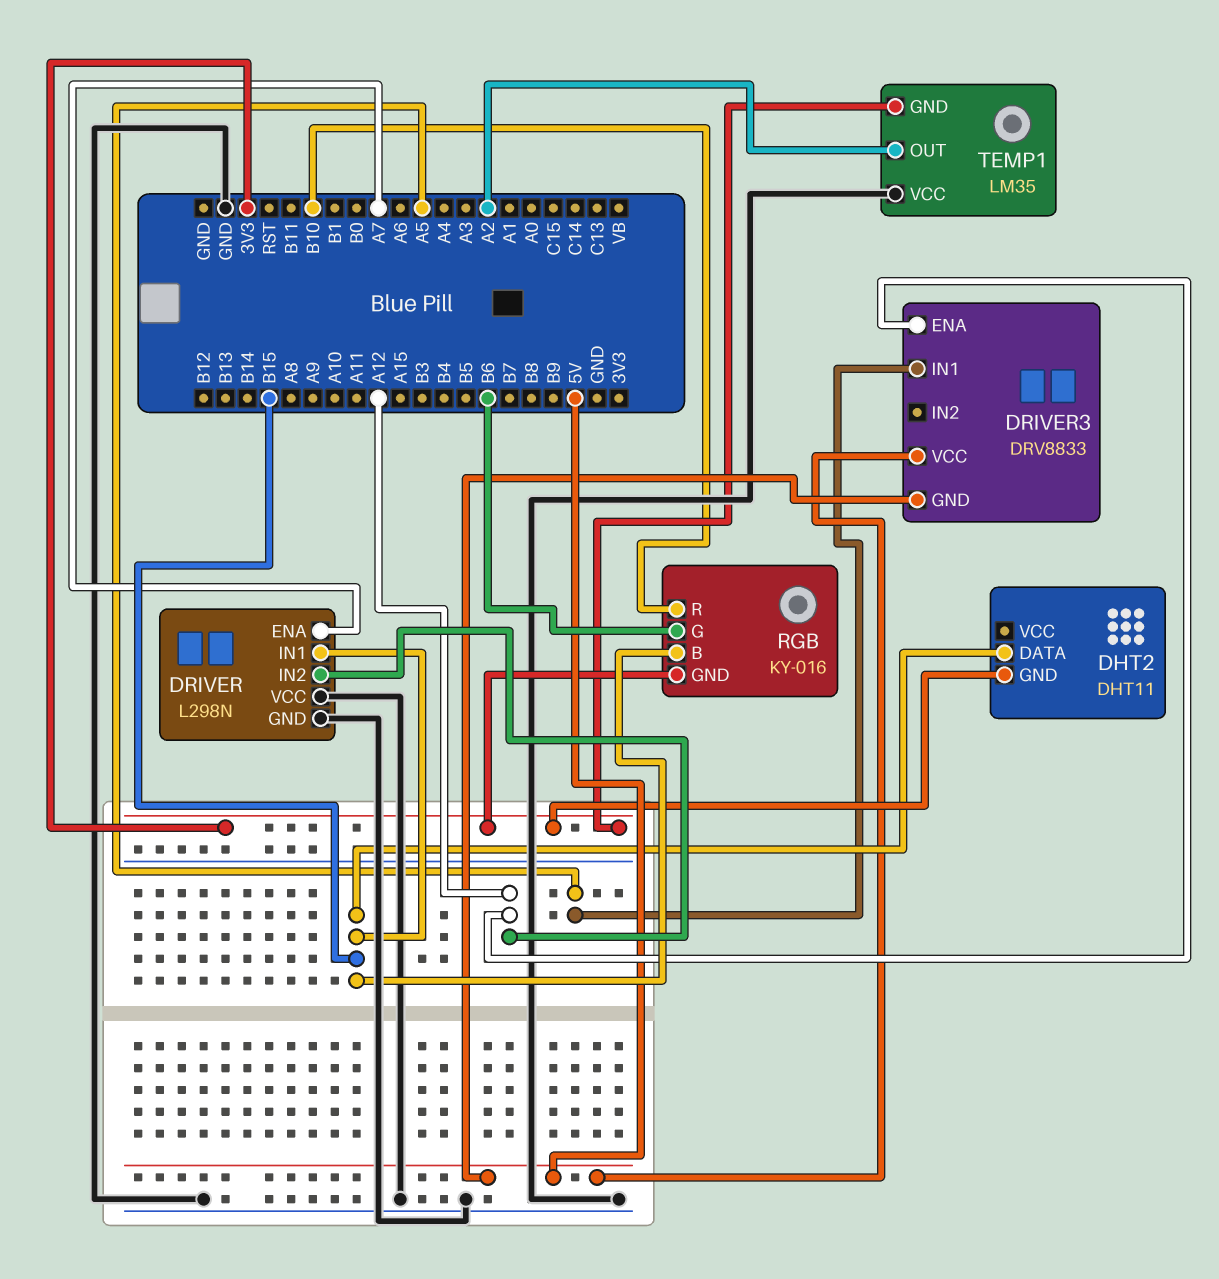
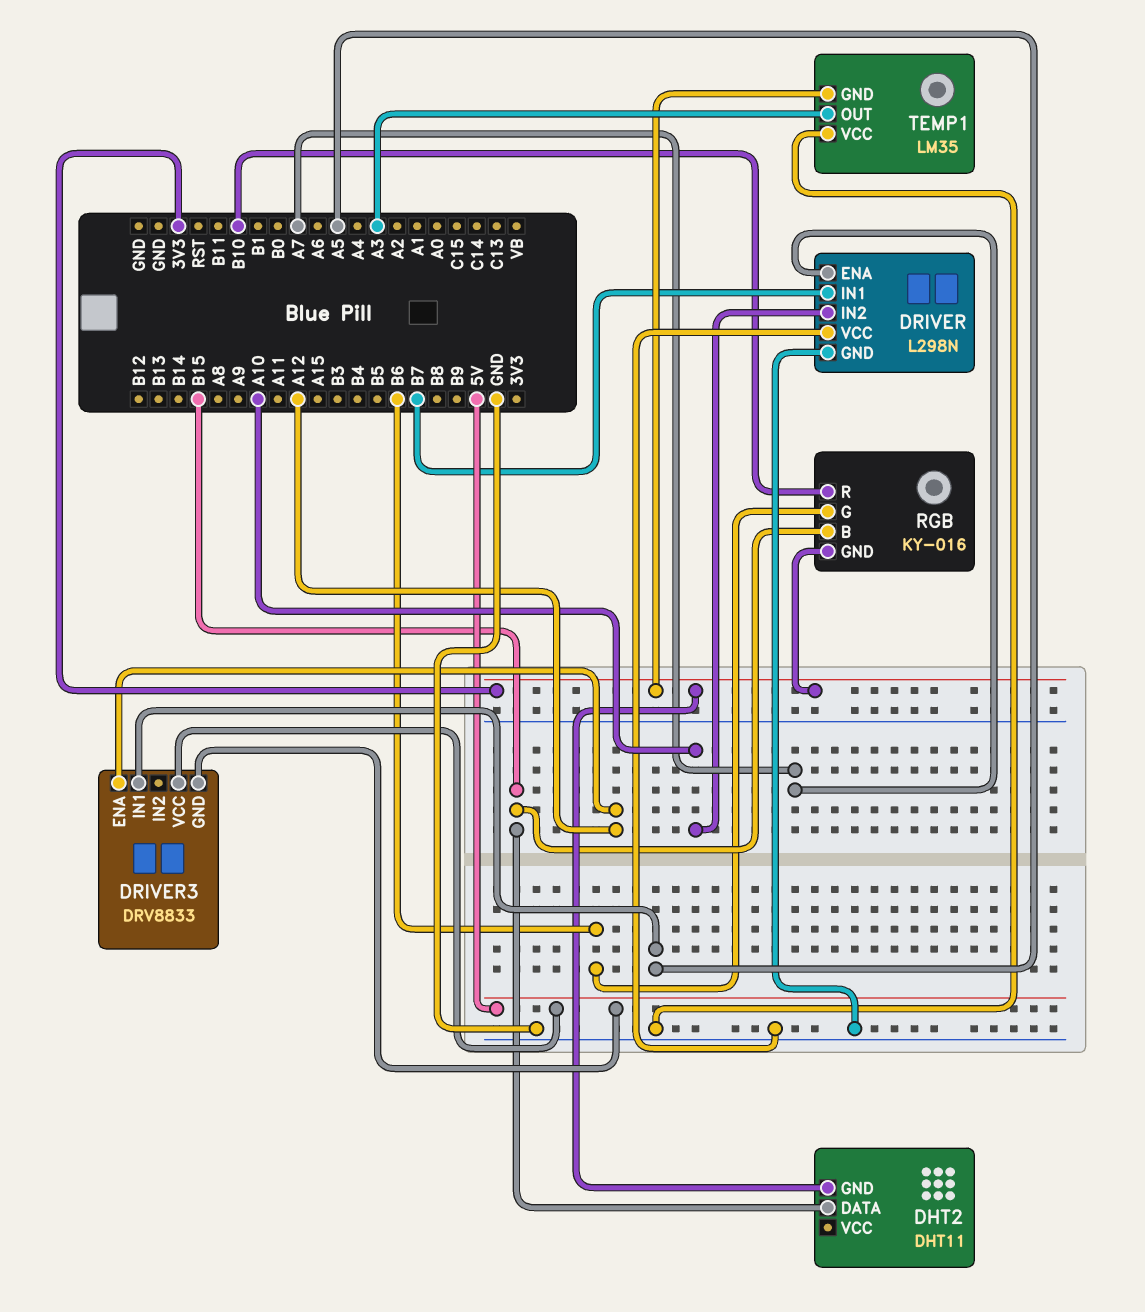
DRIVER pin IN1: B15 -> B7
DRIVER pin IN2: A12 -> A10
TEMP1 pin OUT: A2 -> A3

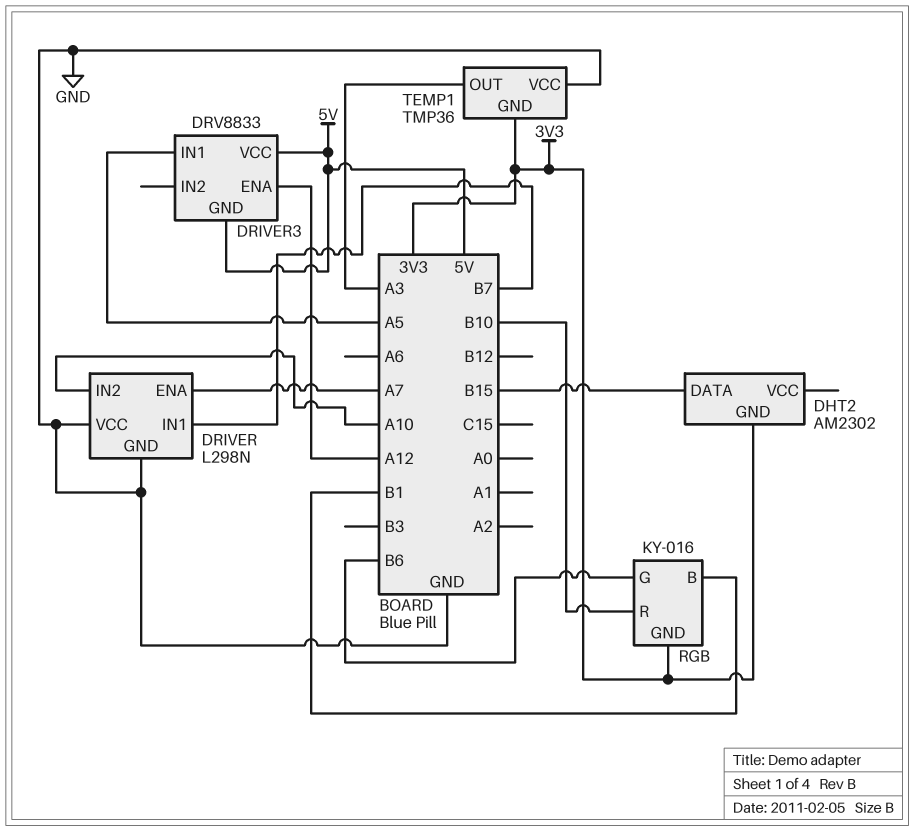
DHT2: DHT11 -> AM2302
RGB pin B: B15 -> B1
TEMP1: LM35 -> TMP36

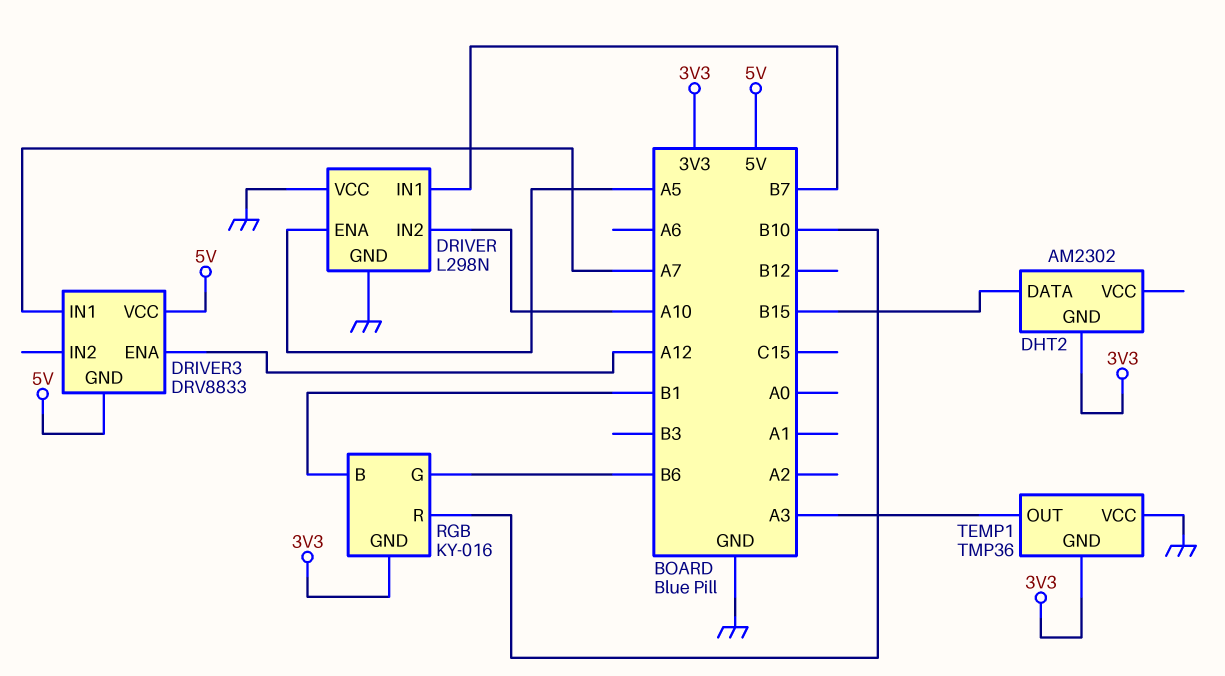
DRIVER pin ENA: A7 -> A5
DRIVER3 pin IN1: A5 -> A7

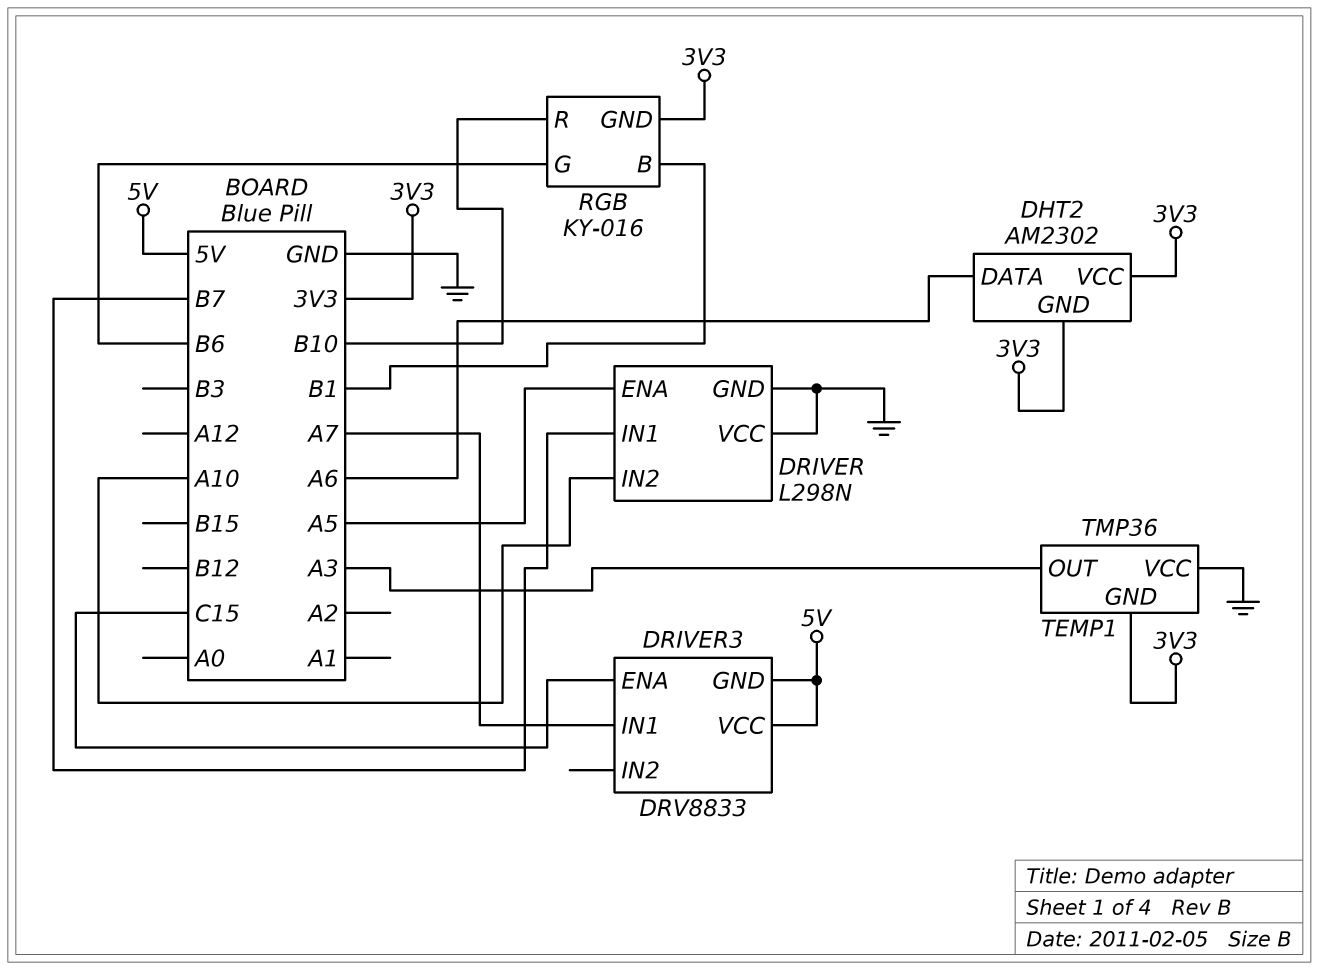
DHT2 pin DATA: B15 -> A6
DHT2 pin VCC: none -> 3V3
DRIVER3 pin ENA: A12 -> C15

